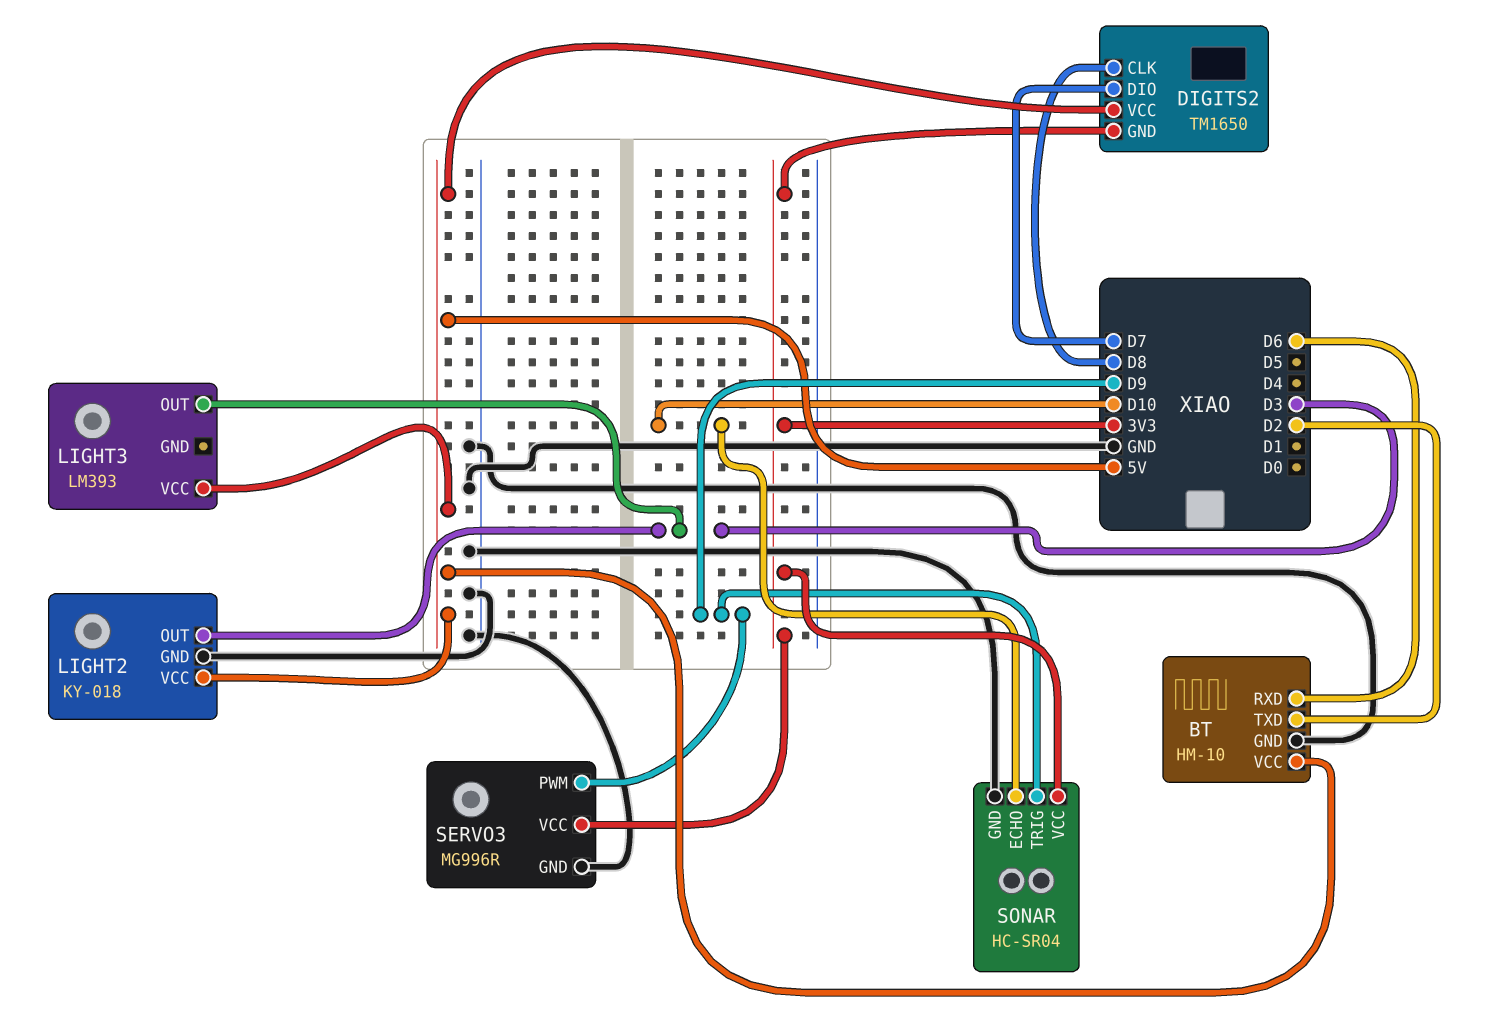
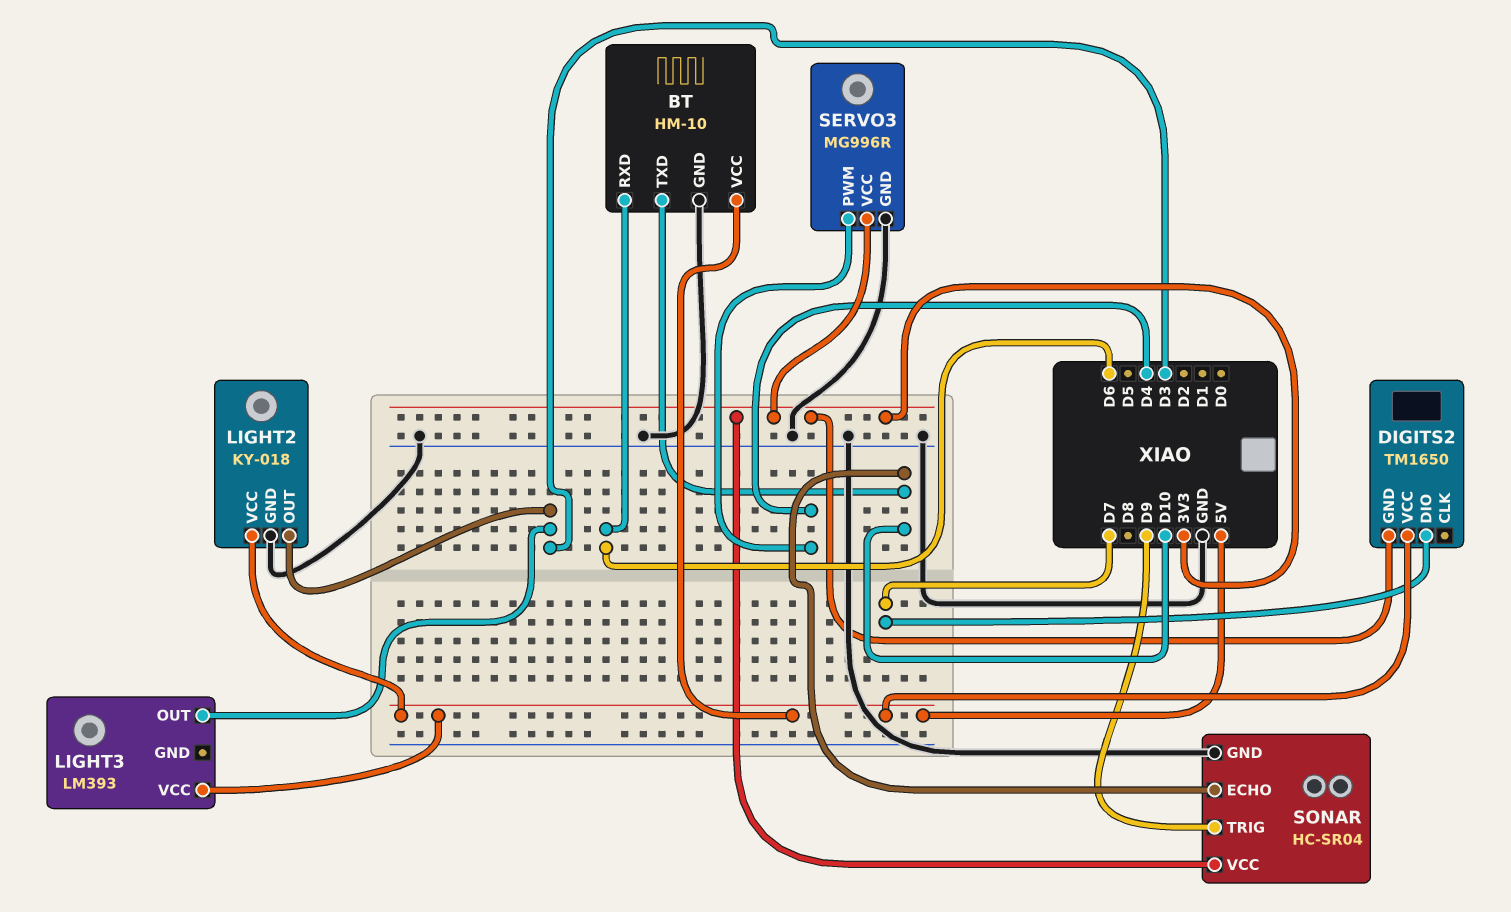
BT pin TXD: D2 -> D10
DIGITS2 pin CLK: D8 -> none
SERVO3 pin PWM: D9 -> D4

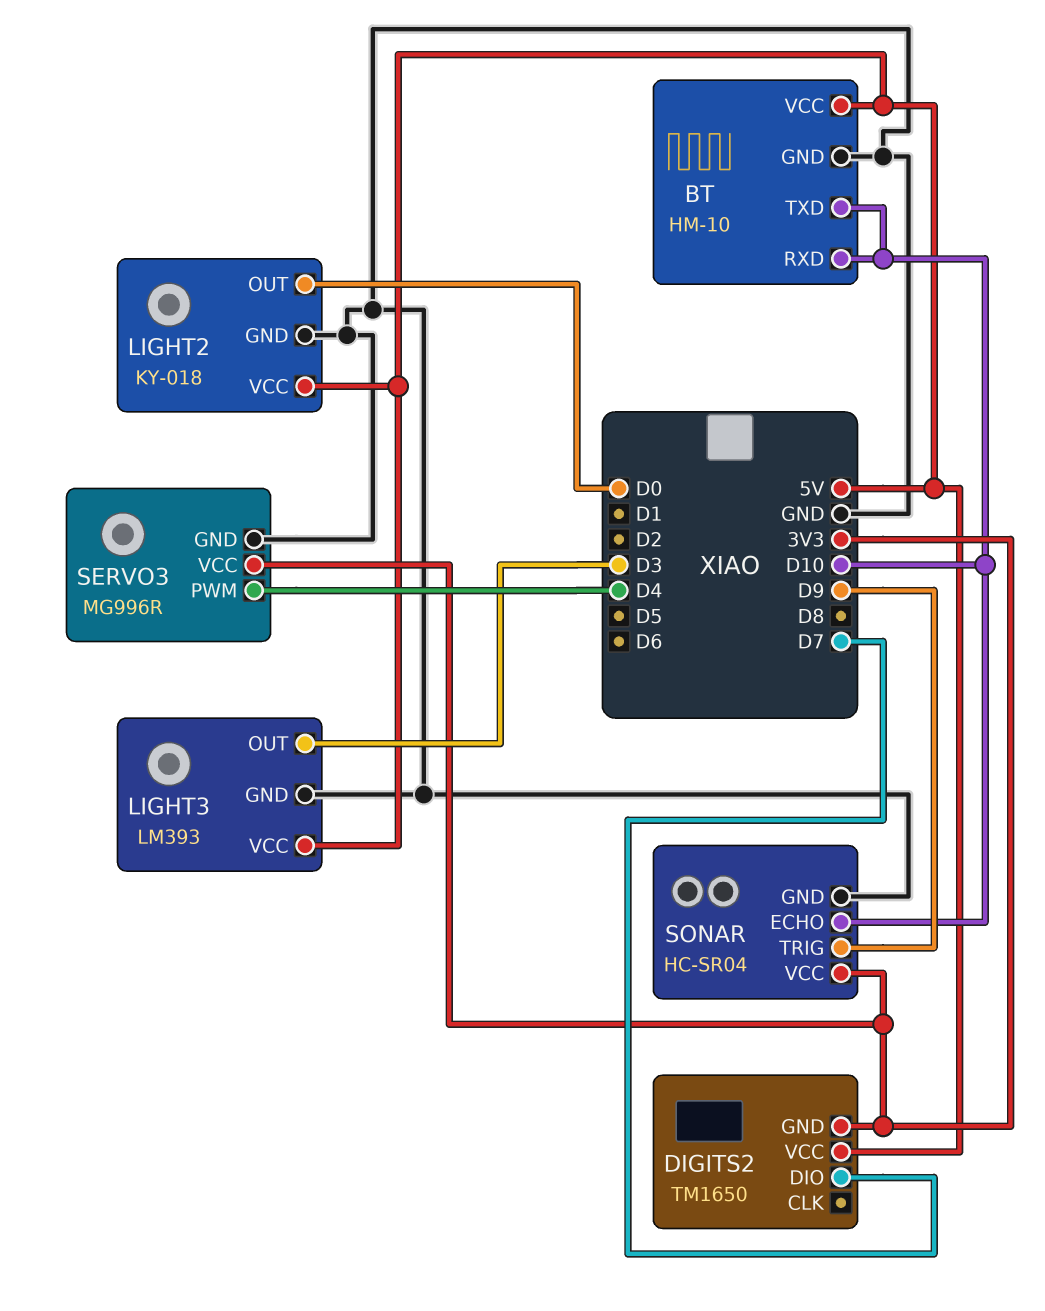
BT pin RXD: D6 -> D10
LIGHT2 pin OUT: D3 -> D0
LIGHT3 pin GND: none -> GND

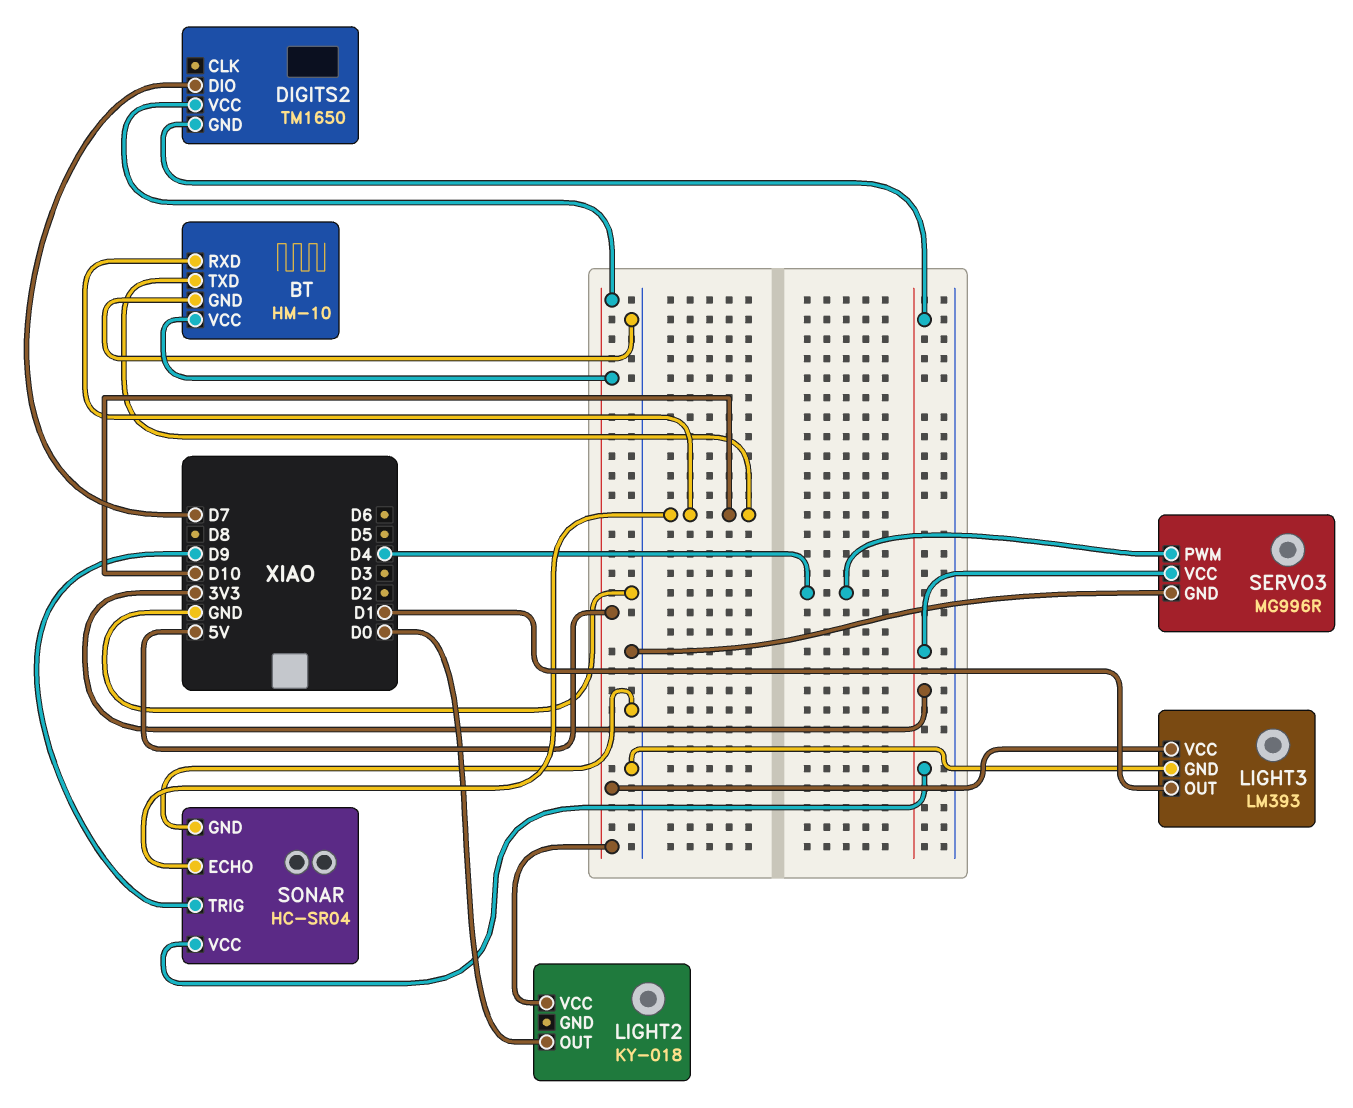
LIGHT2 pin GND: GND -> none
LIGHT3 pin OUT: D3 -> D1

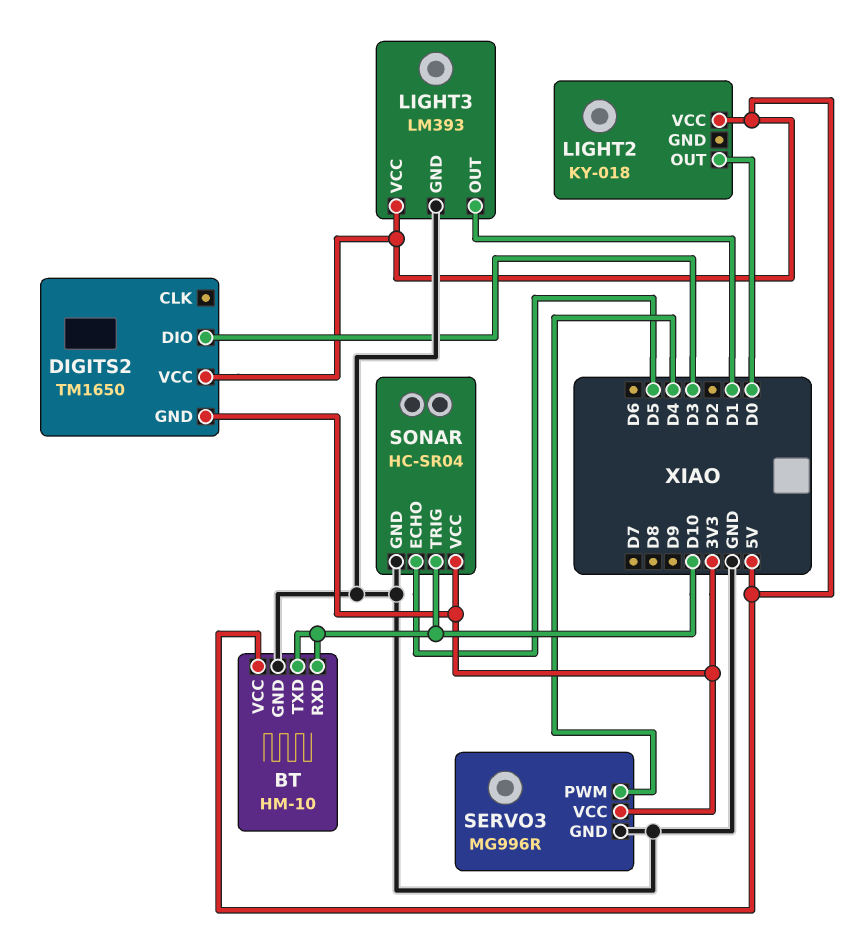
DIGITS2 pin DIO: D7 -> D3
SONAR pin ECHO: D10 -> D5
SONAR pin TRIG: D9 -> D10

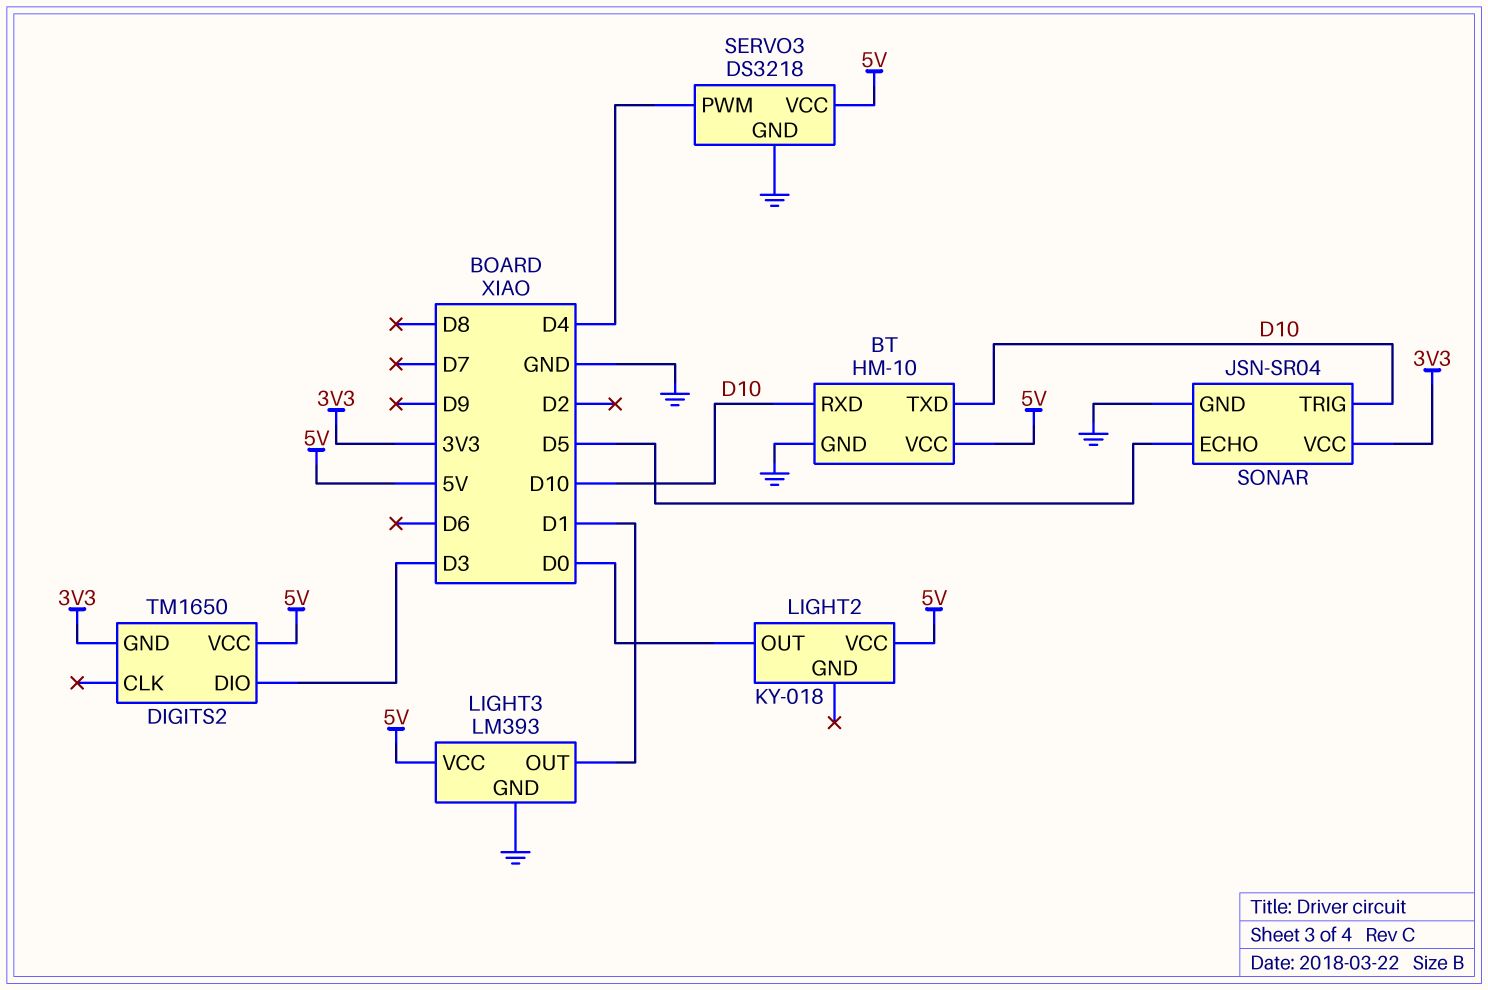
SERVO3: MG996R -> DS3218
SERVO3 pin VCC: 3V3 -> 5V
SONAR: HC-SR04 -> JSN-SR04

